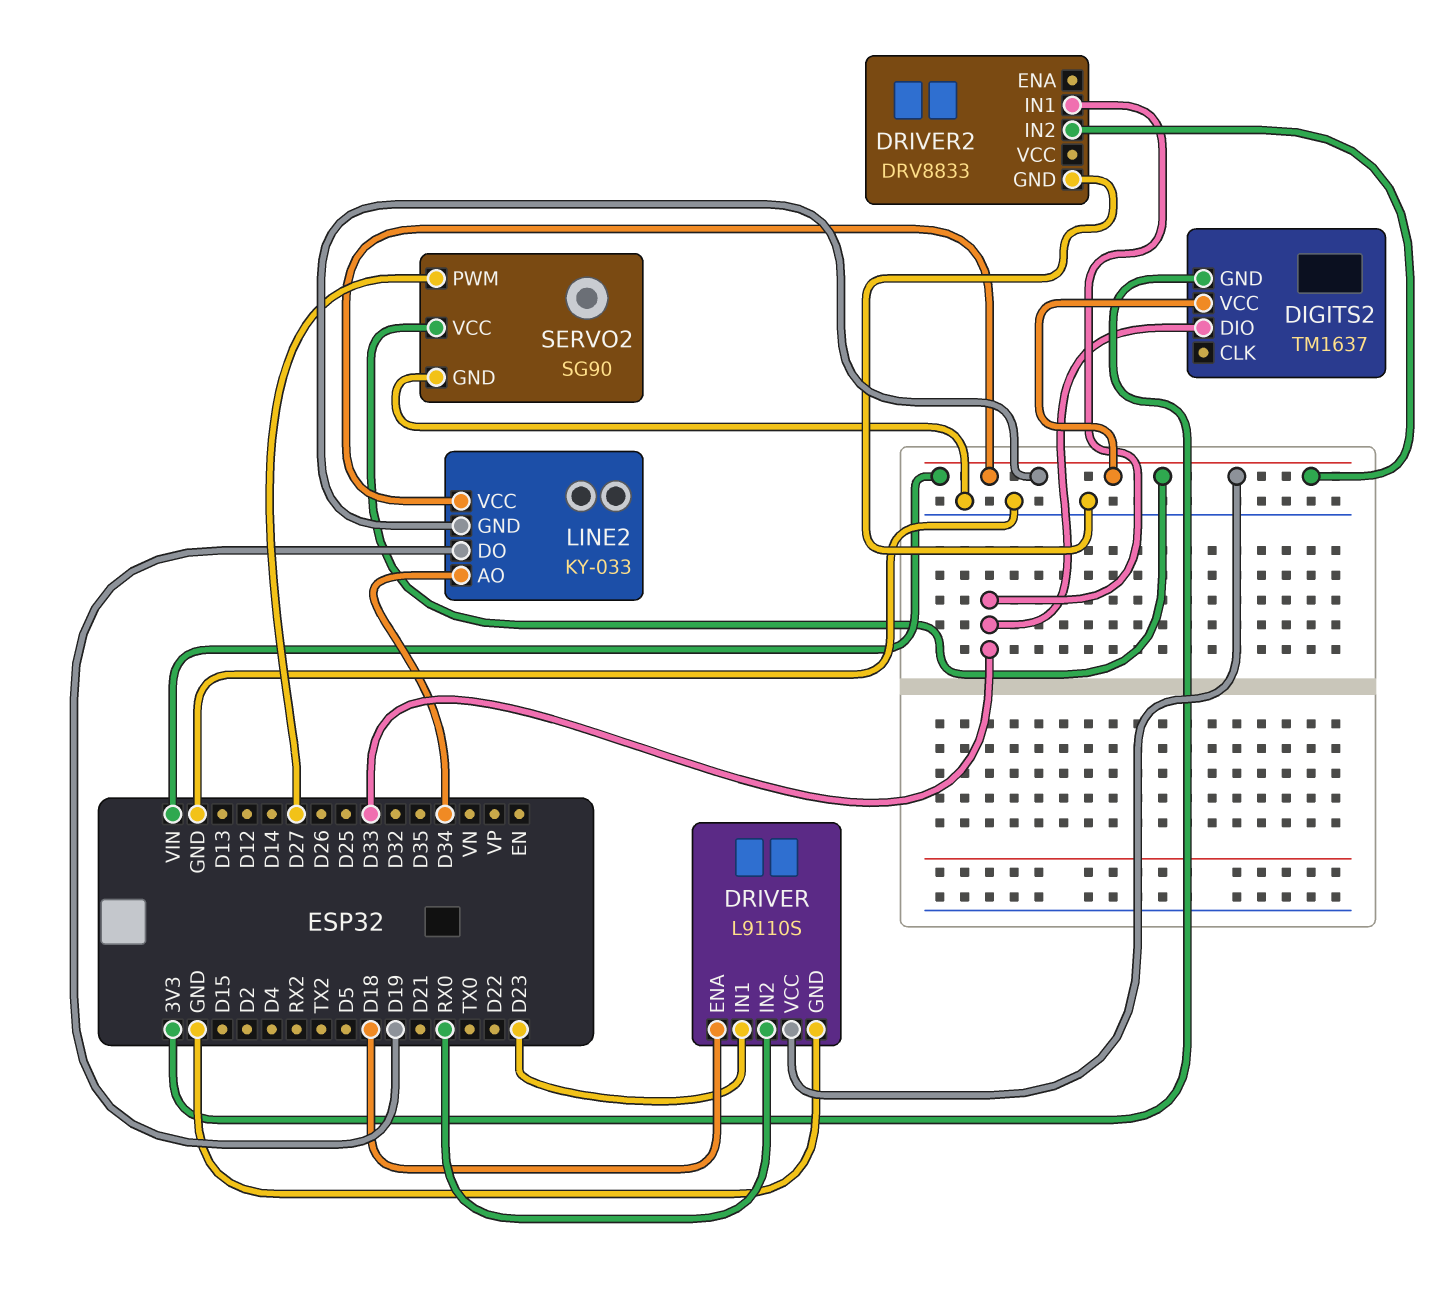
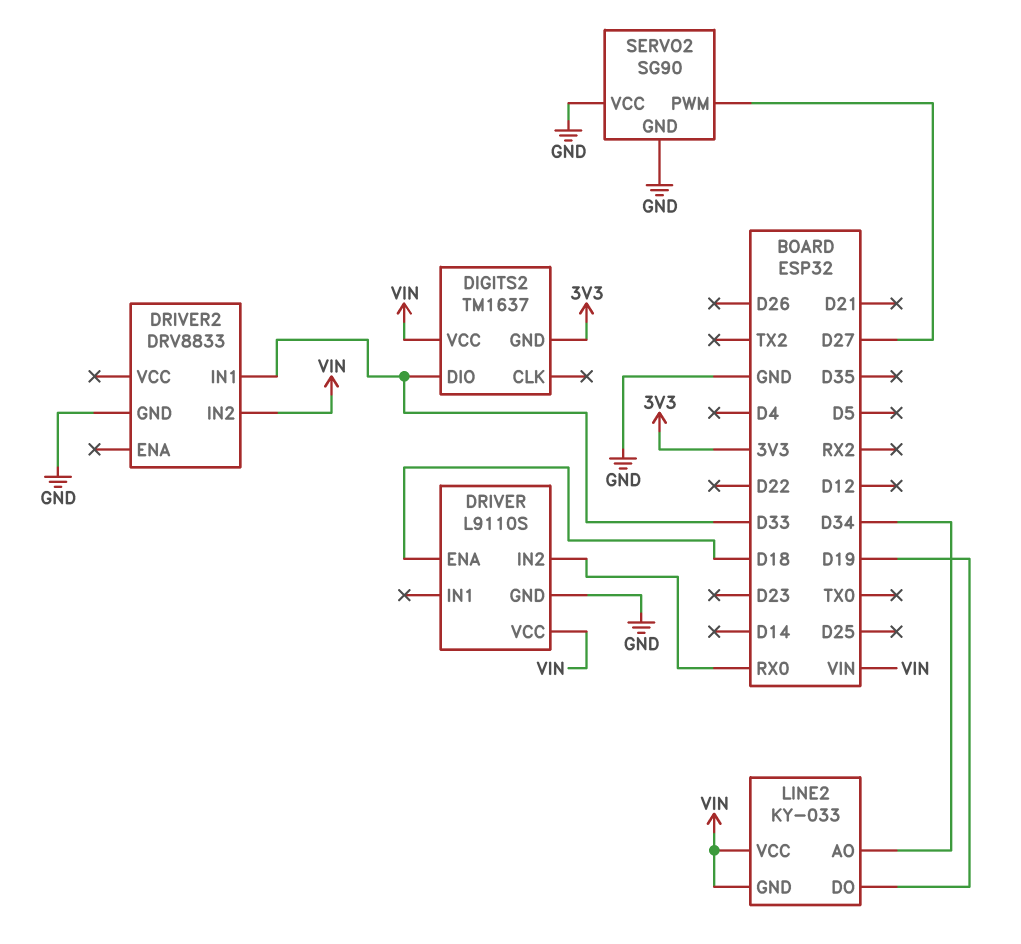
DRIVER pin IN1: D23 -> none
SERVO2 pin VCC: VIN -> GND

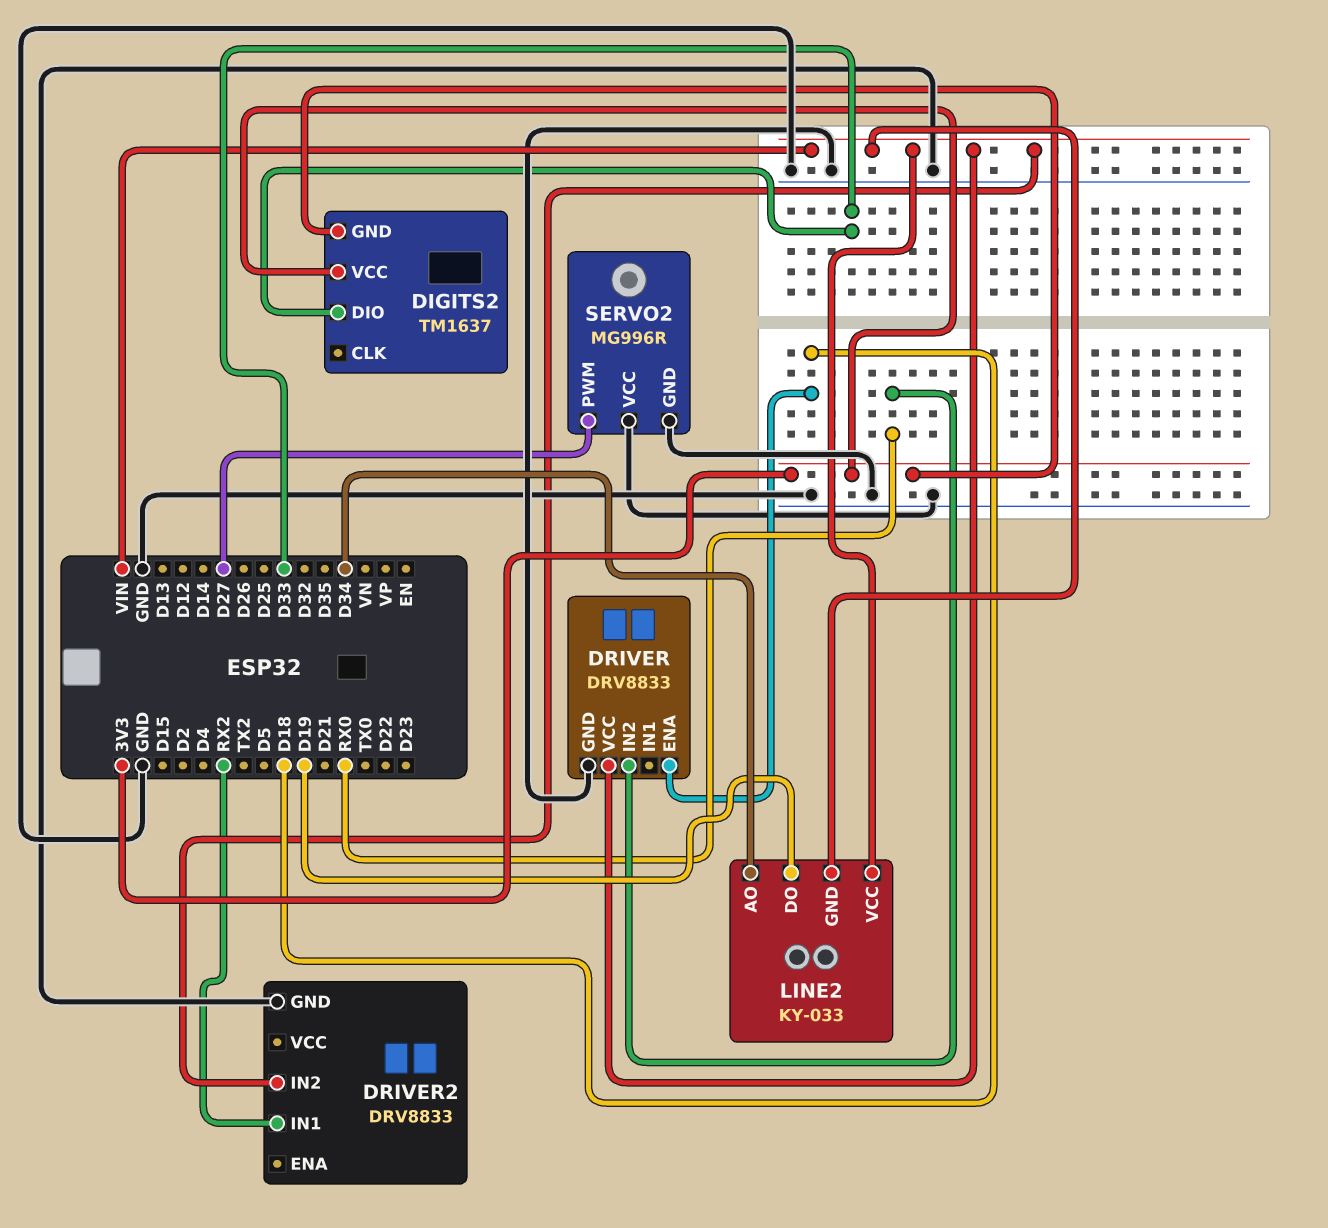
DIGITS2 pin VCC: VIN -> 3V3
DRIVER: L9110S -> DRV8833
DRIVER2 pin IN1: D33 -> RX2
SERVO2: SG90 -> MG996R

